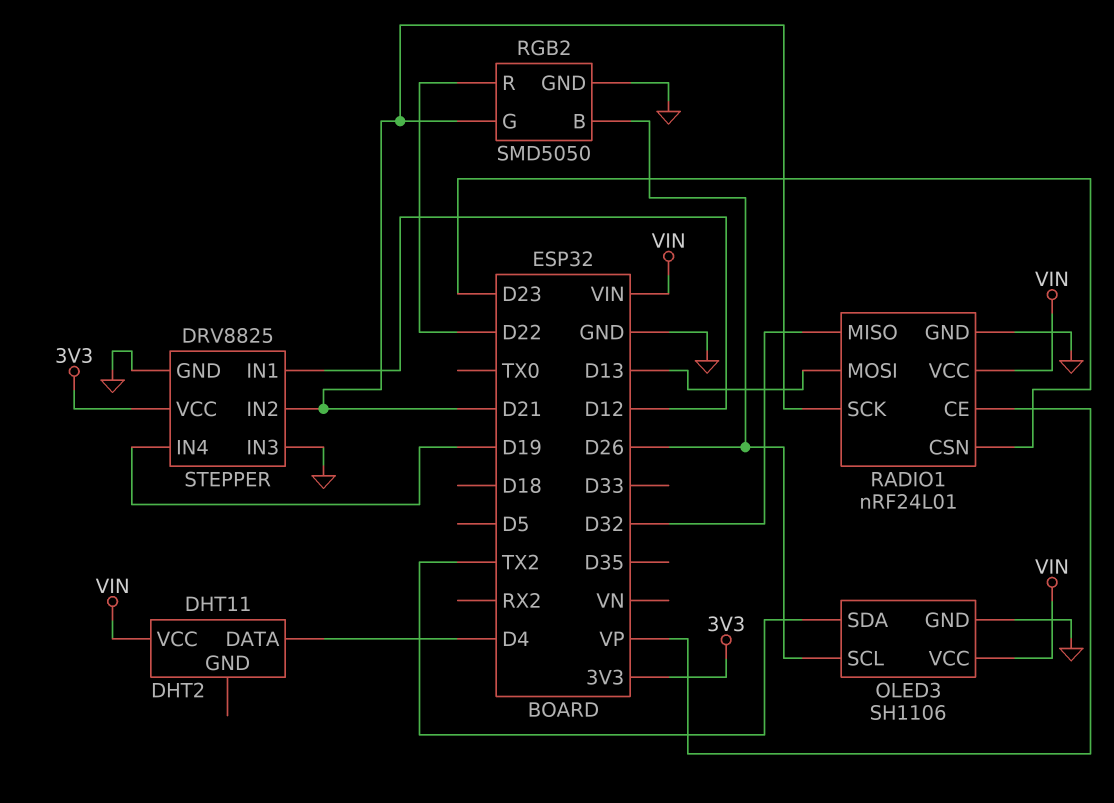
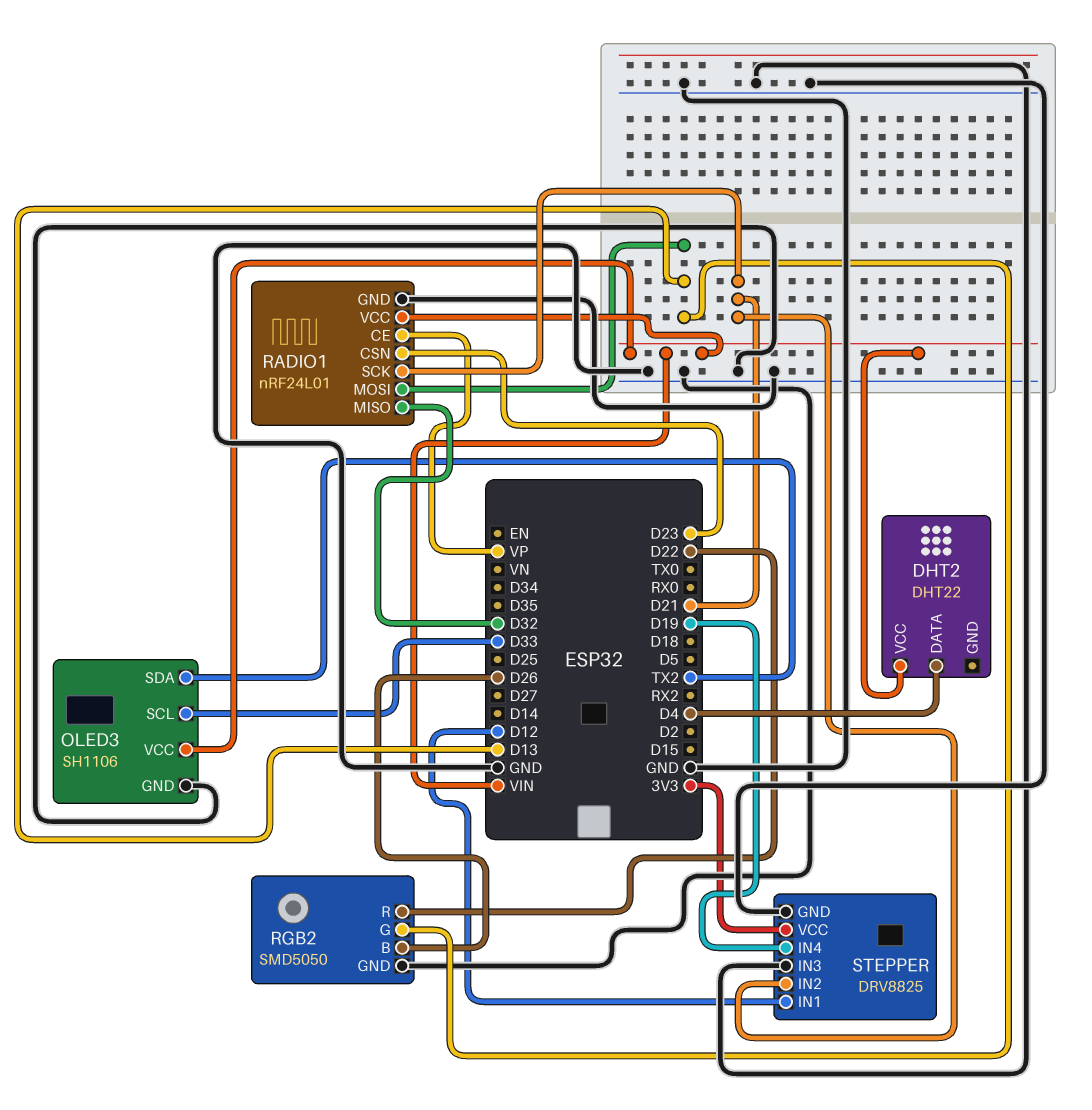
DHT2: DHT11 -> DHT22
OLED3 pin SCL: D26 -> D33
RGB2 pin G: D21 -> D13

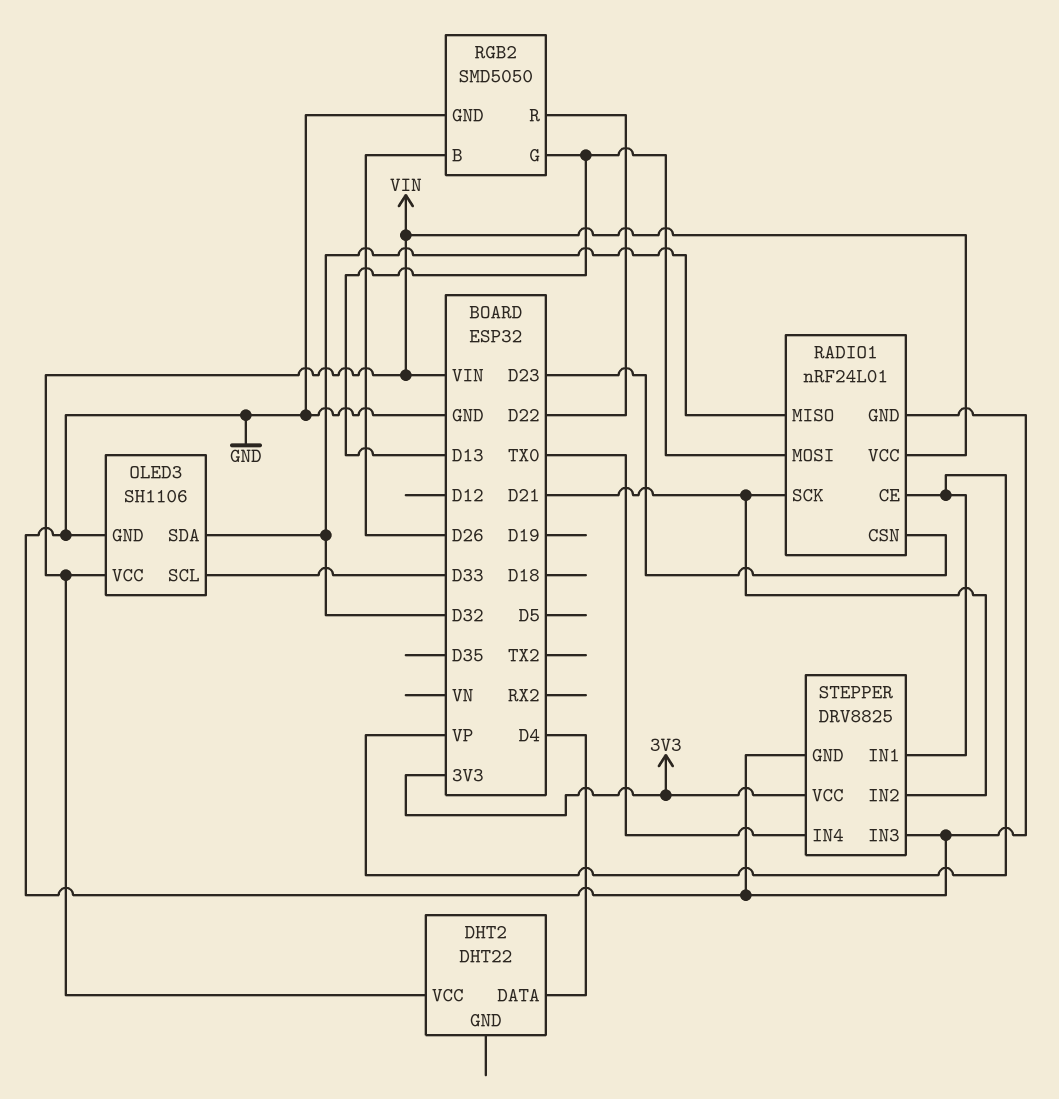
OLED3 pin SDA: TX2 -> D32
STEPPER pin IN1: D12 -> VP
STEPPER pin IN4: D19 -> TX0

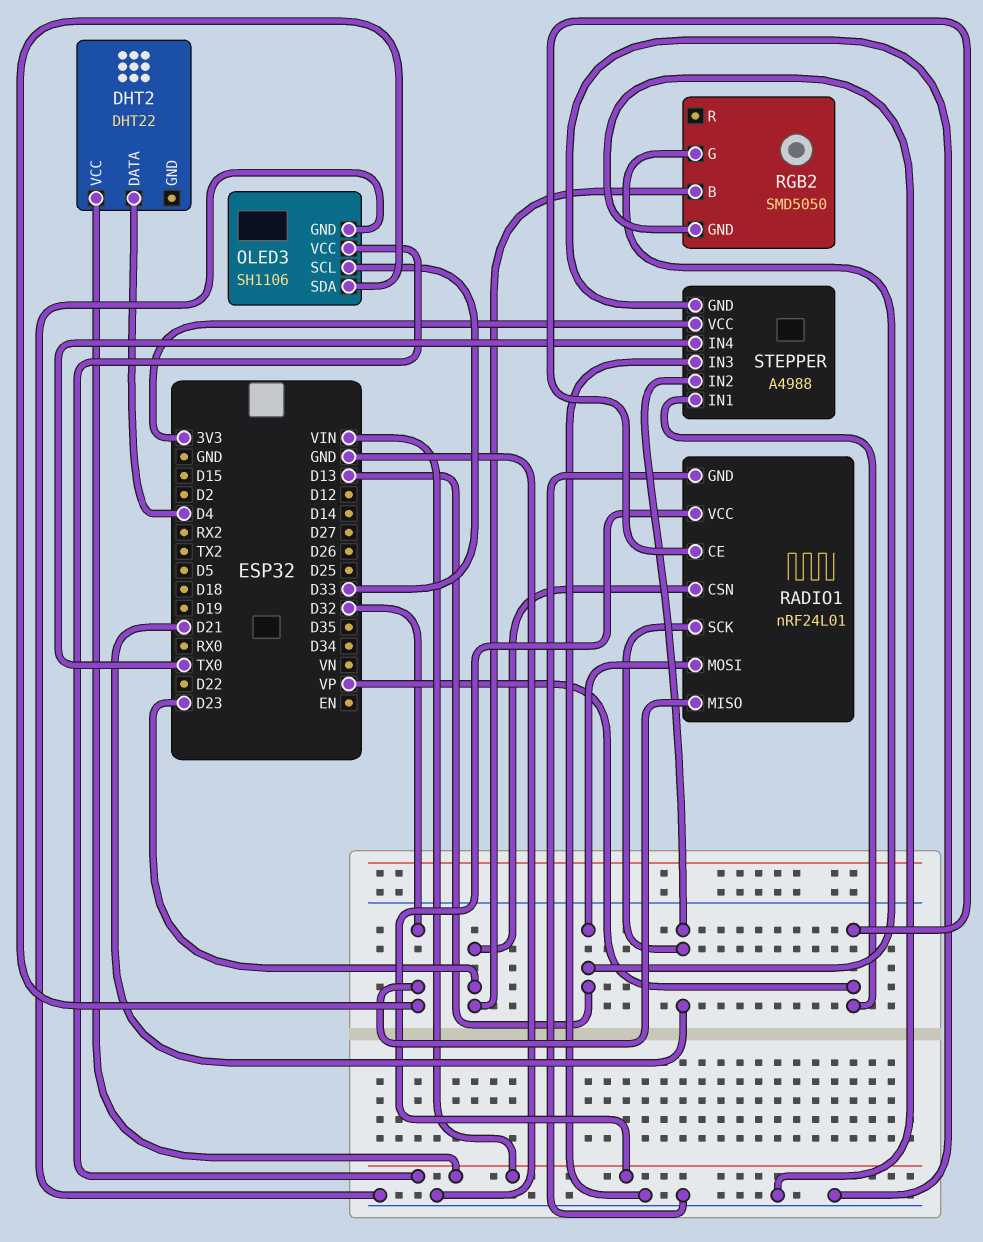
RGB2 pin B: D26 -> D23
RGB2 pin R: D22 -> none
STEPPER: DRV8825 -> A4988

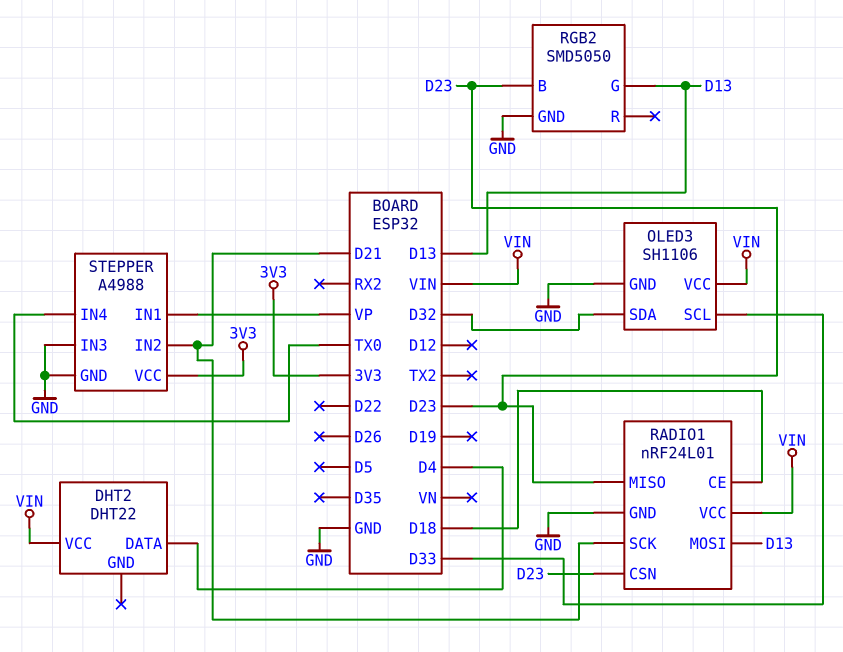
RADIO1 pin CE: VP -> D18
RADIO1 pin MISO: D32 -> D23

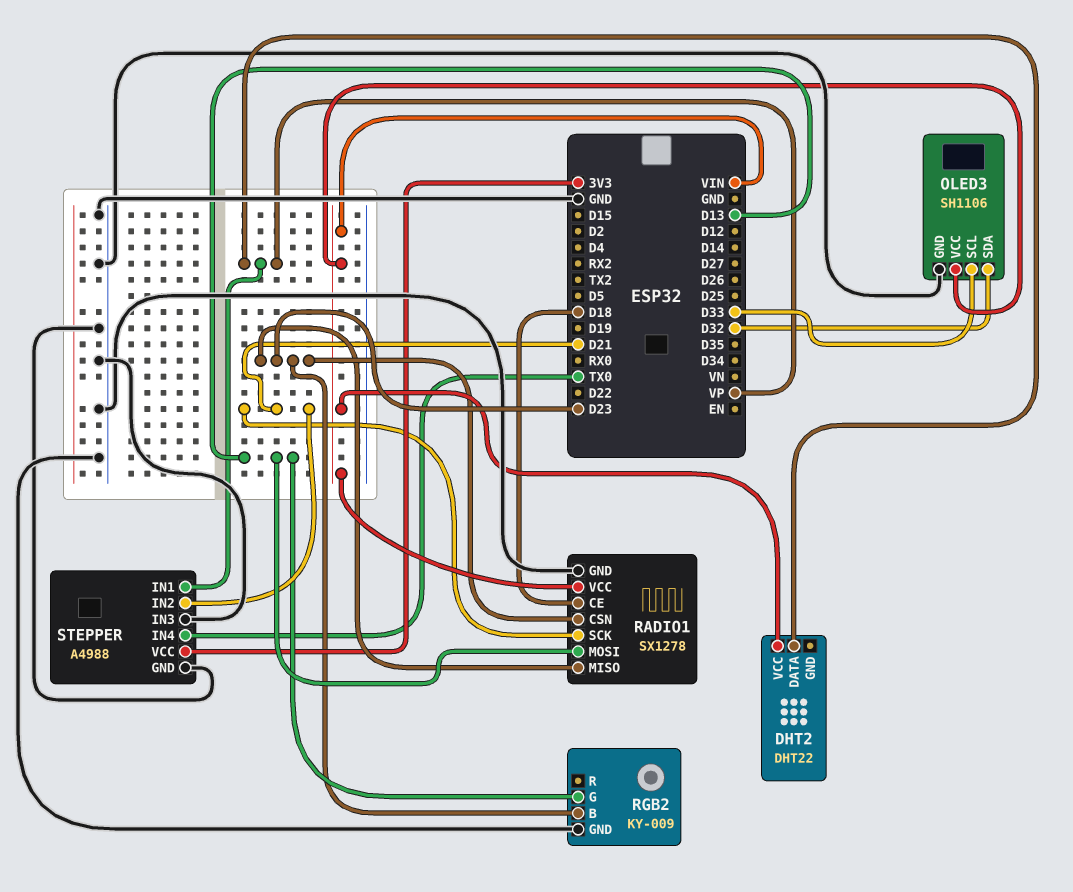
DHT2 pin DATA: D4 -> VP
RADIO1: nRF24L01 -> SX1278
RGB2: SMD5050 -> KY-009

